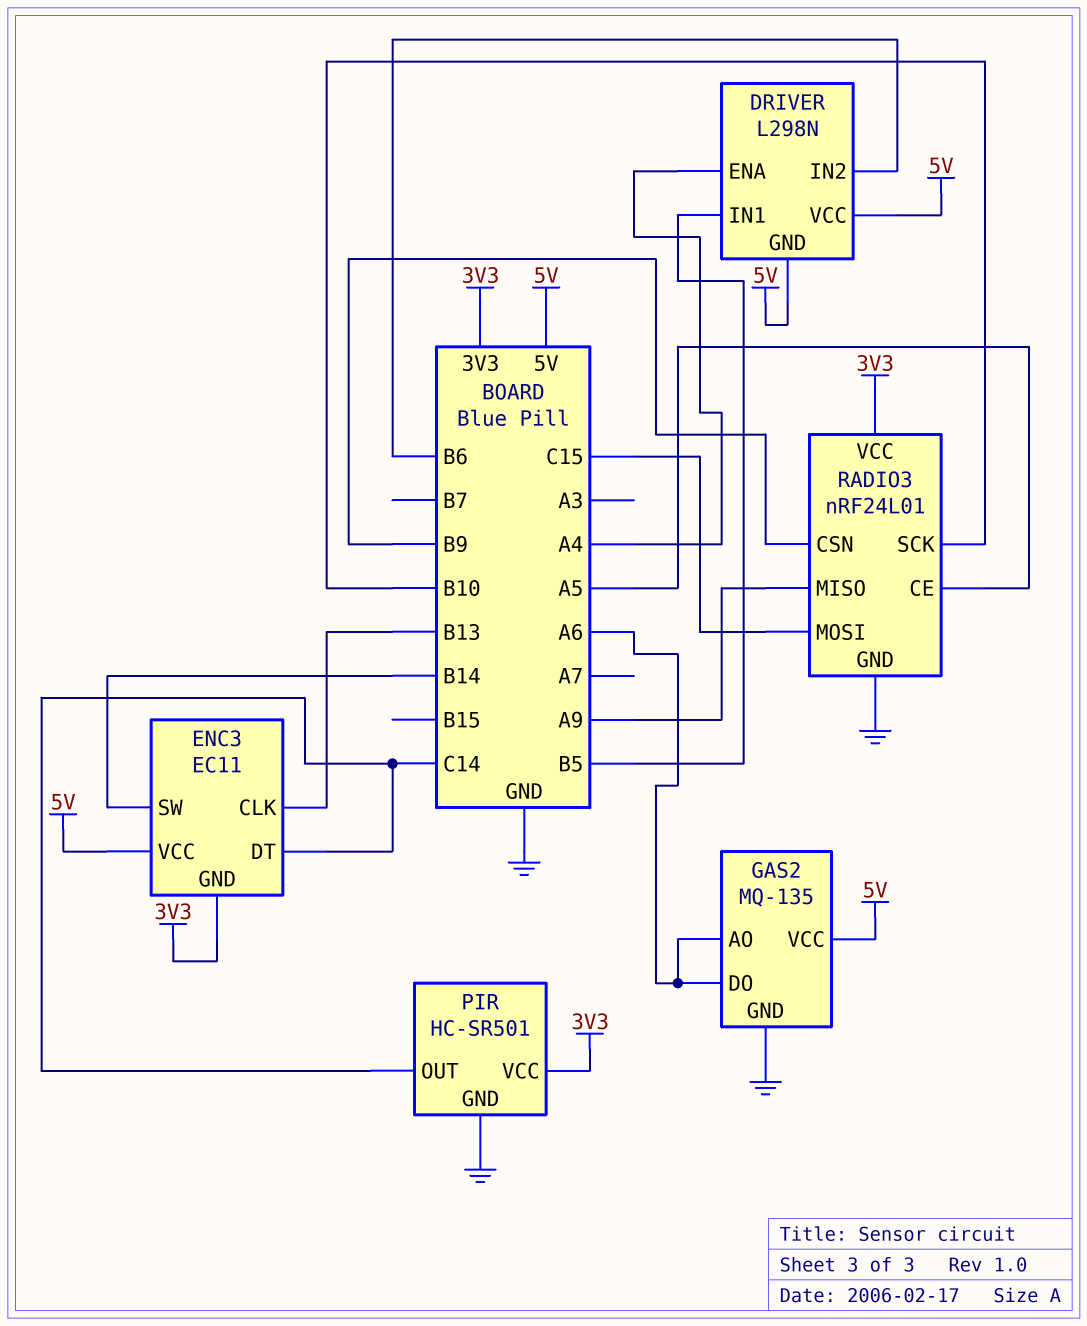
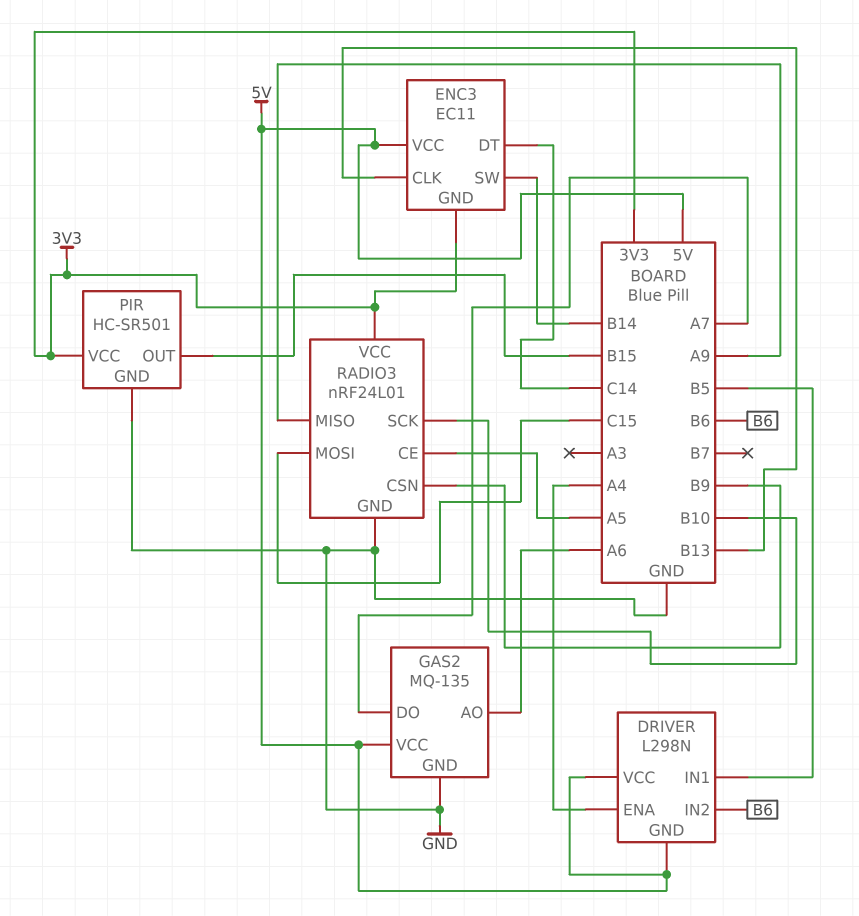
GAS2 pin DO: A6 -> A7
PIR pin OUT: C14 -> B15

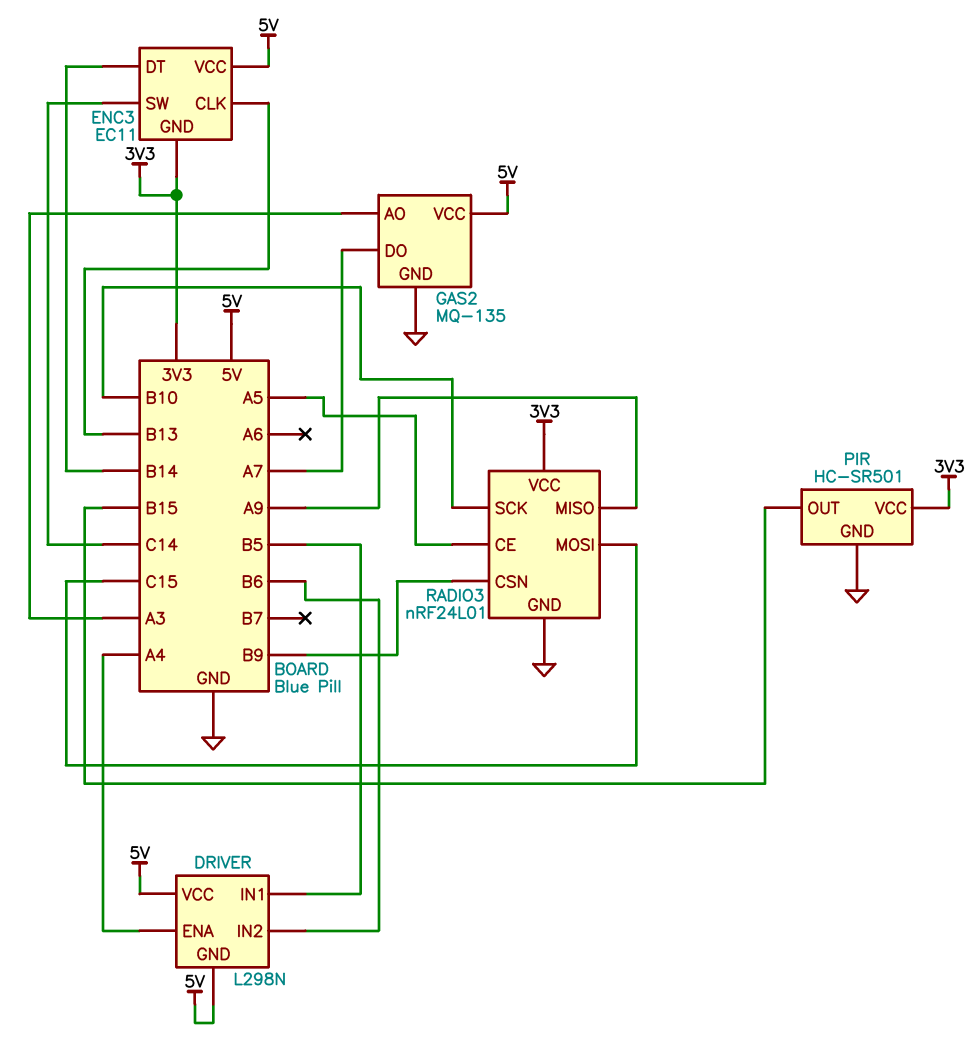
ENC3 pin DT: C14 -> B14
ENC3 pin SW: B14 -> C14
GAS2 pin AO: A6 -> A3

